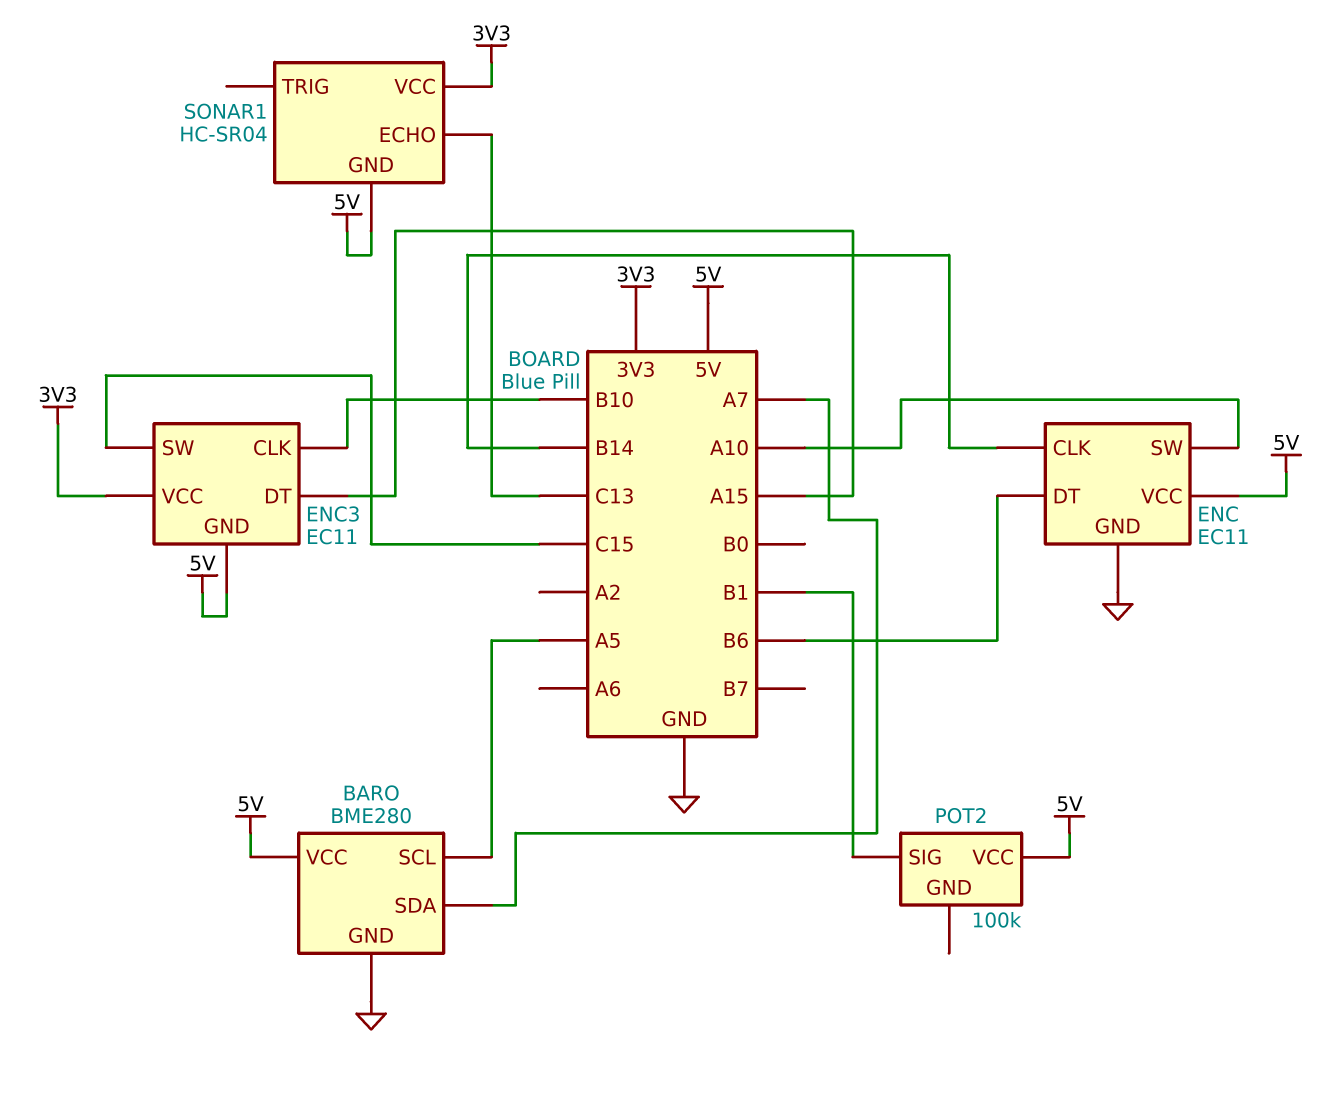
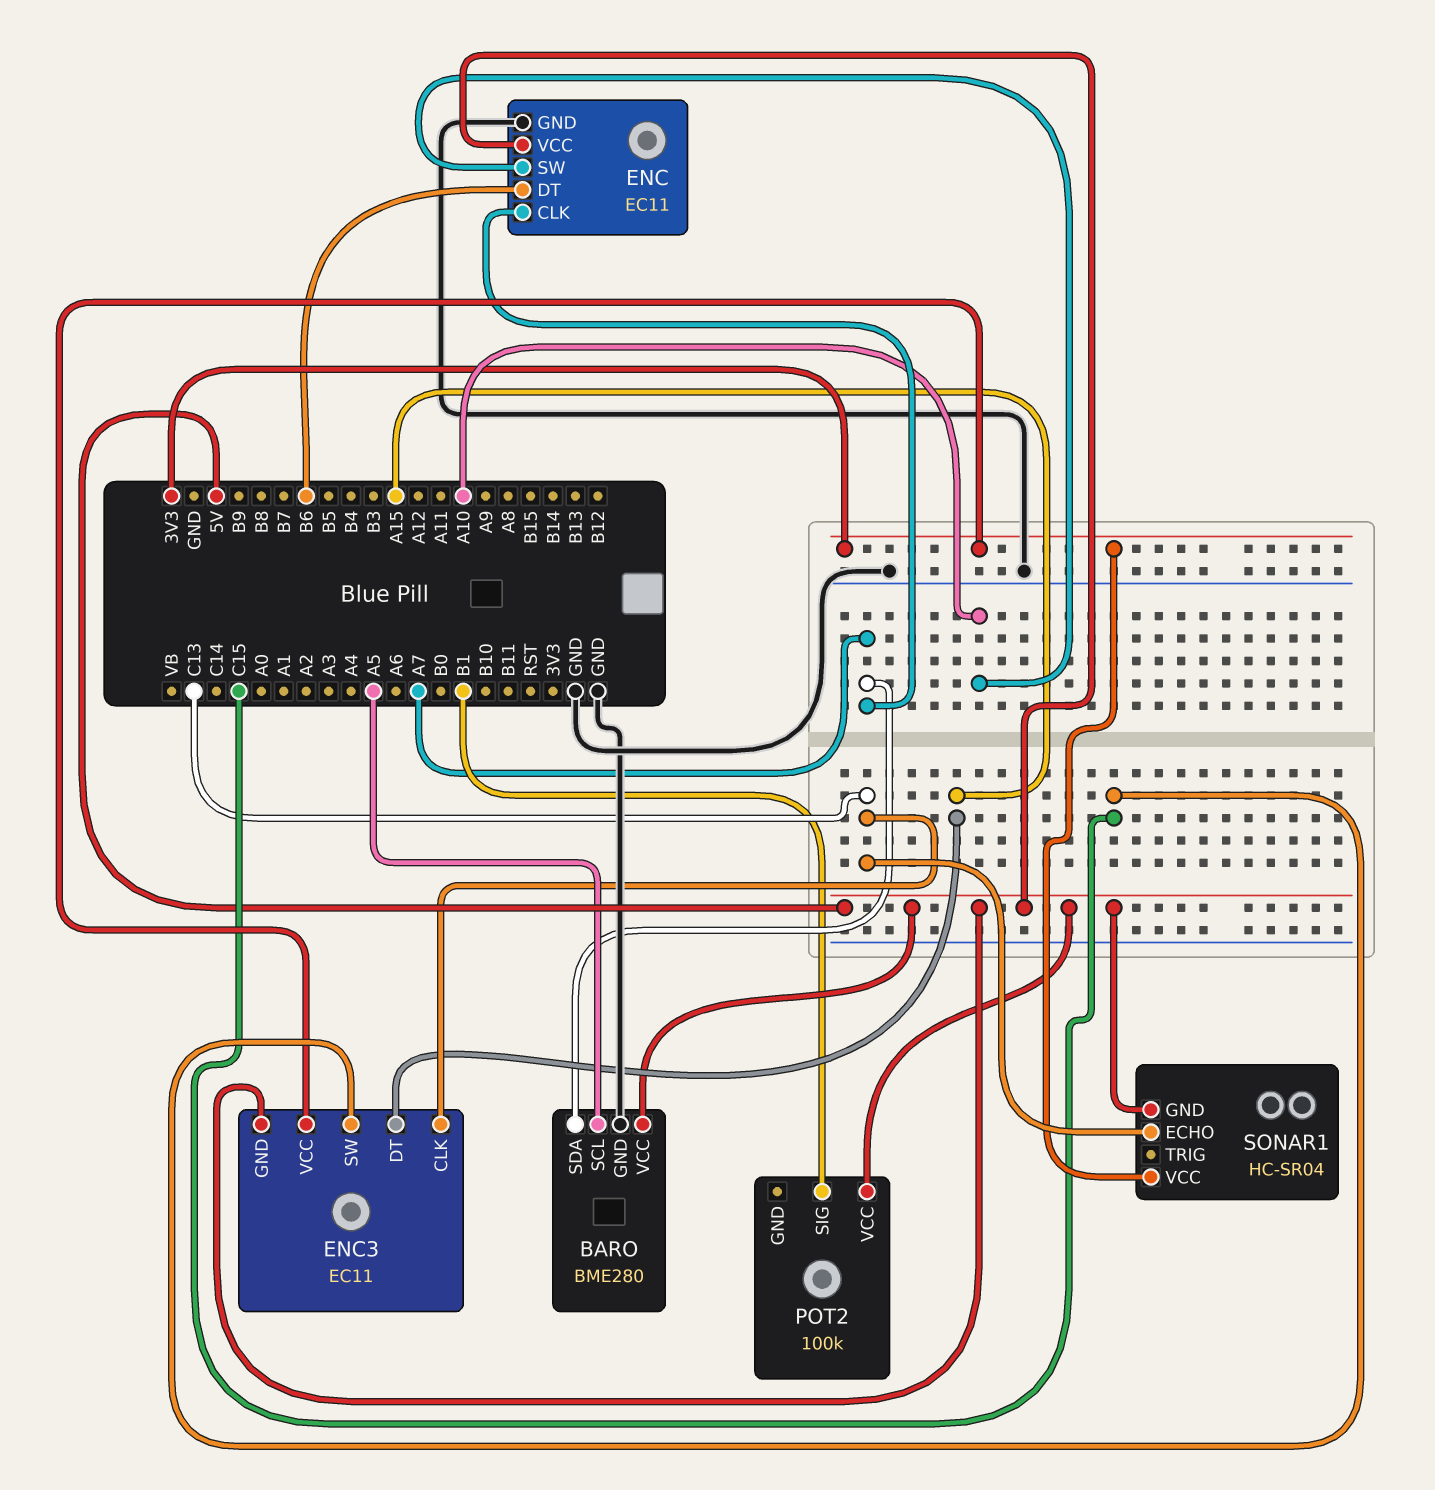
ENC pin CLK: B14 -> A7
ENC3 pin CLK: B10 -> C13

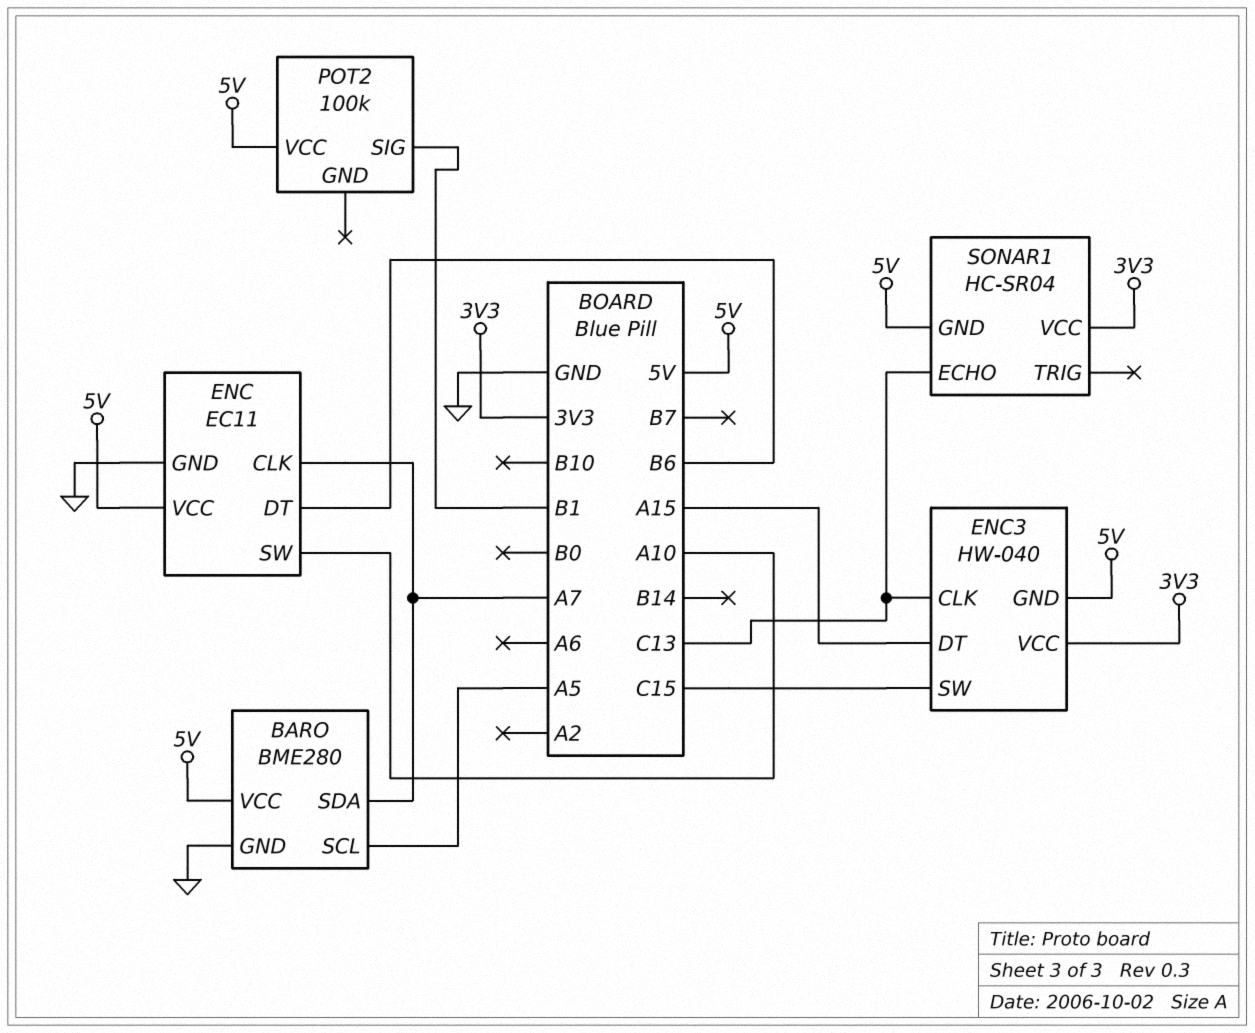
ENC3: EC11 -> HW-040

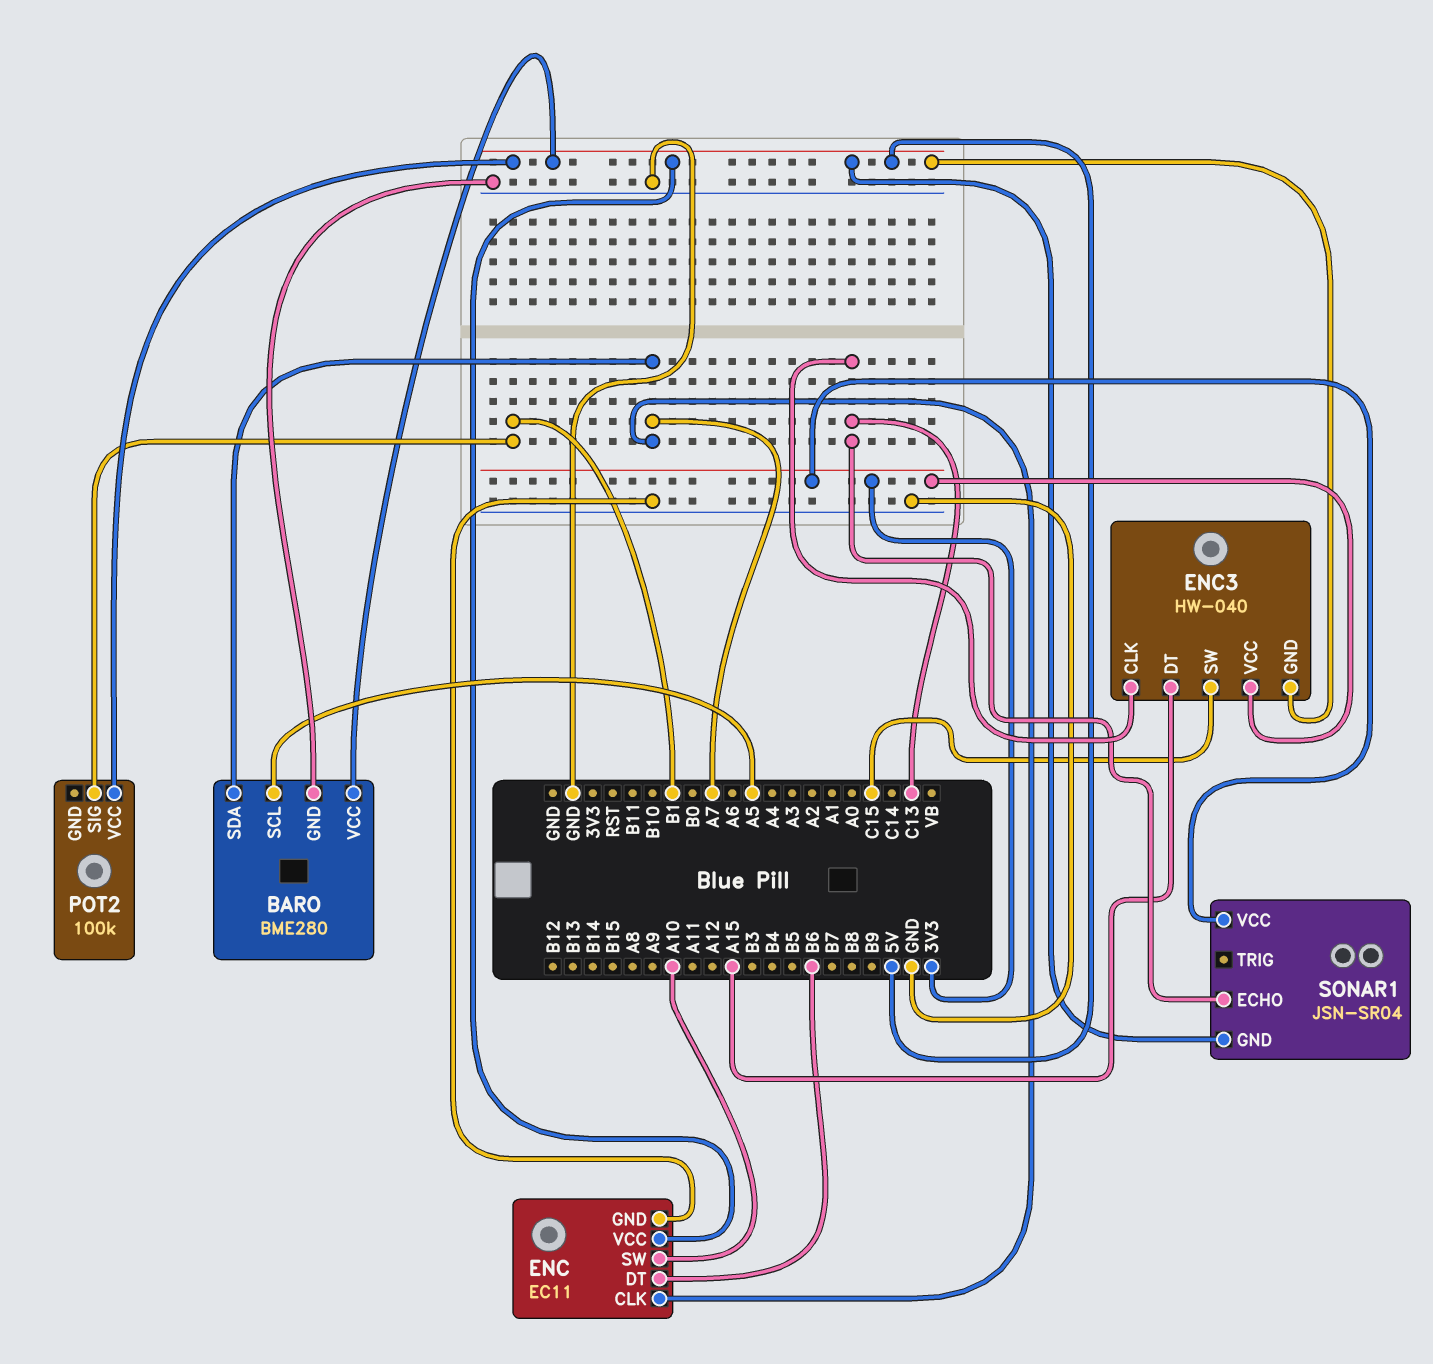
SONAR1: HC-SR04 -> JSN-SR04

